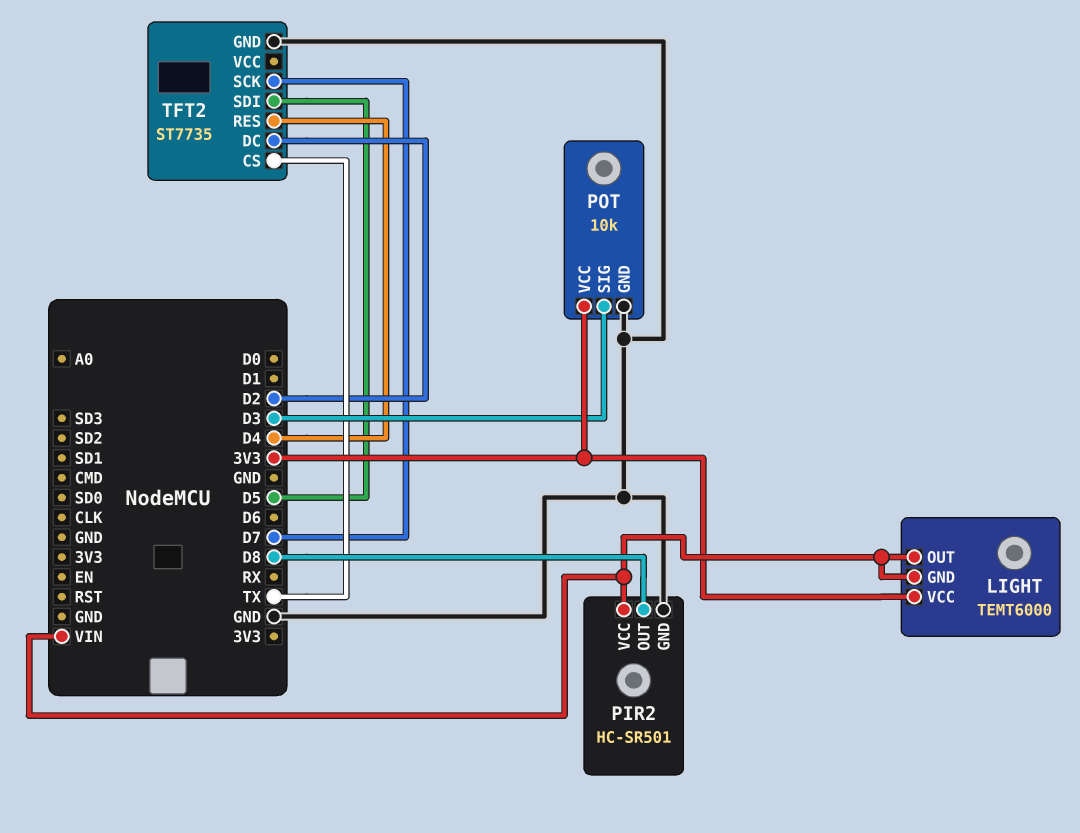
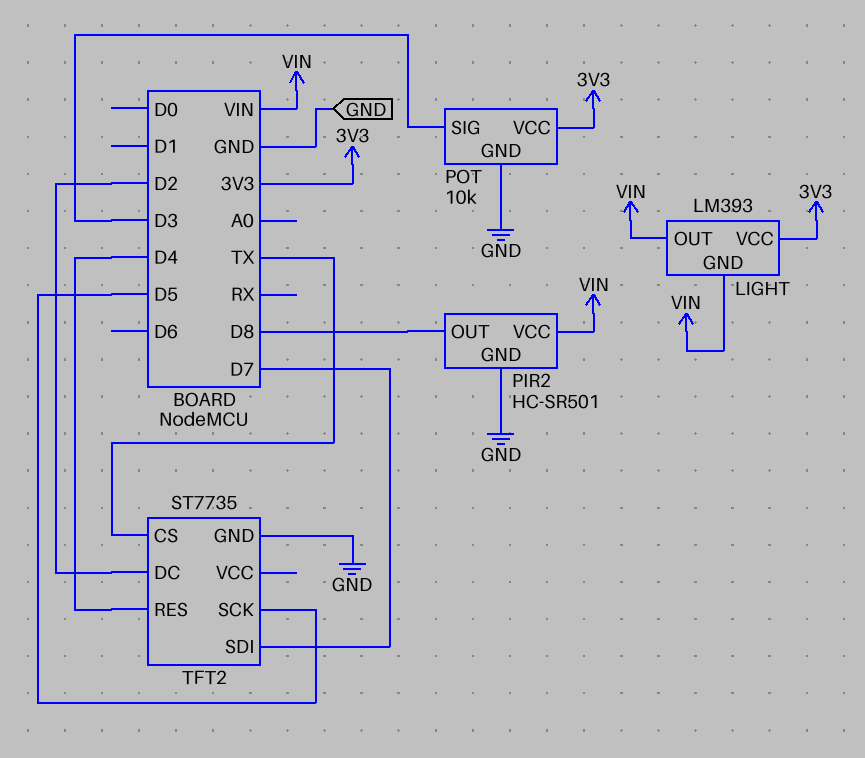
LIGHT: TEMT6000 -> LM393
TFT2 pin SCK: D7 -> D5
TFT2 pin SDI: D5 -> D7

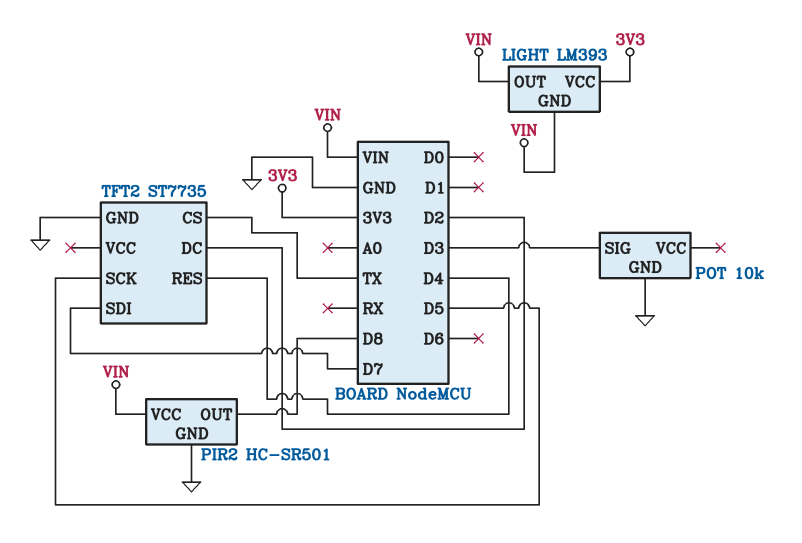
POT pin VCC: 3V3 -> none

